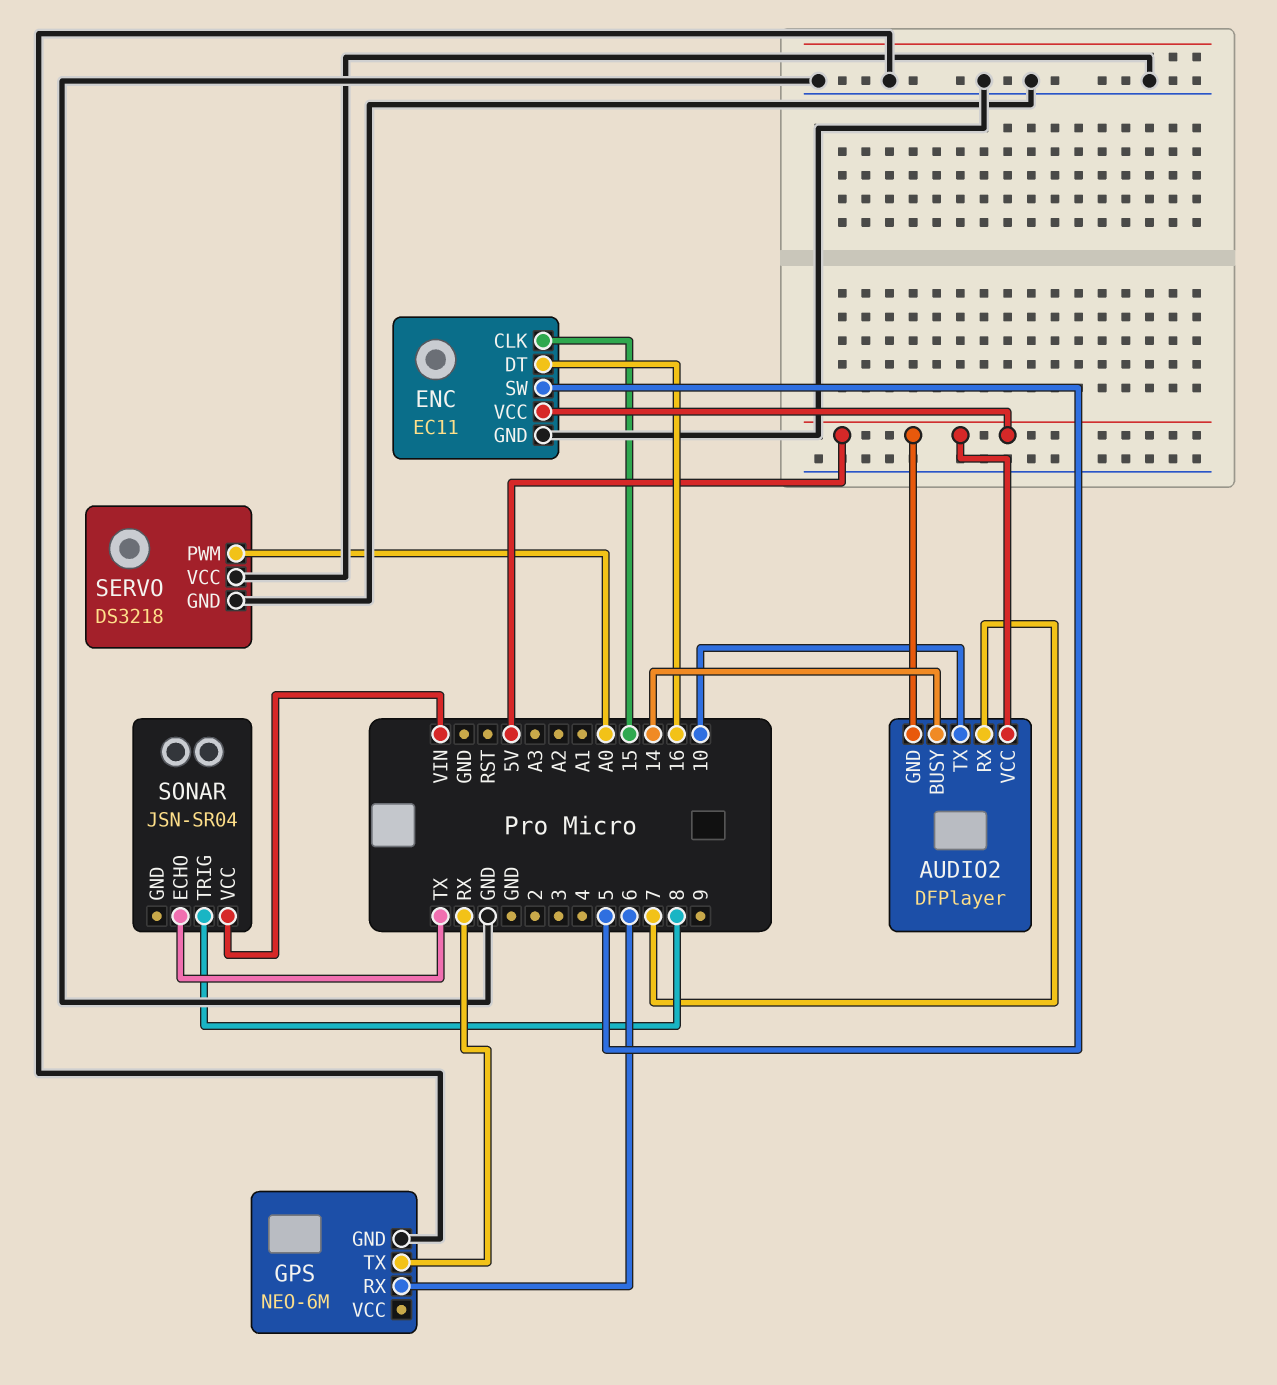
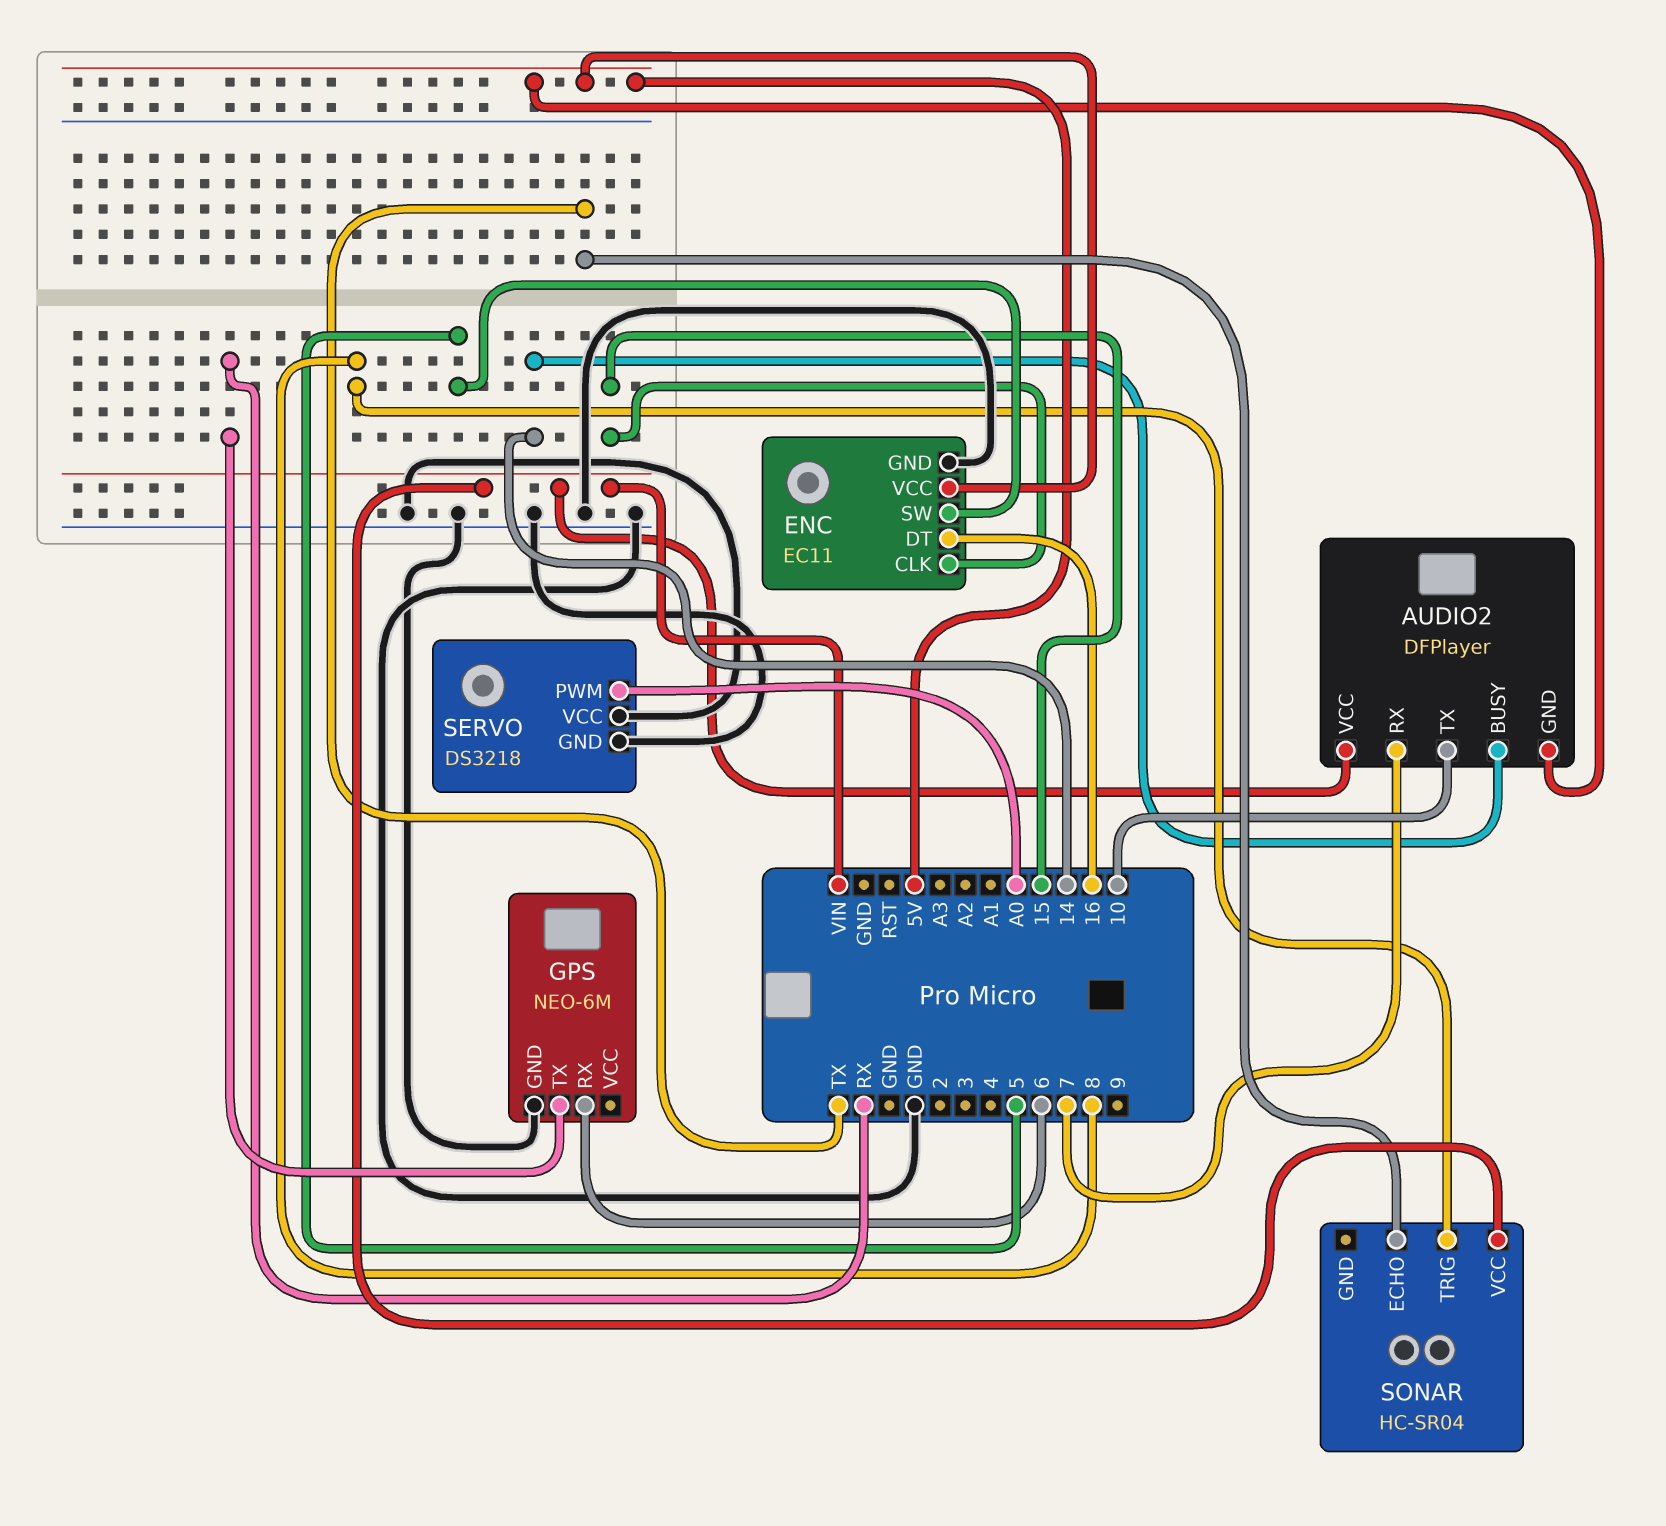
AUDIO2 pin VCC: 5V -> VIN
SONAR: JSN-SR04 -> HC-SR04

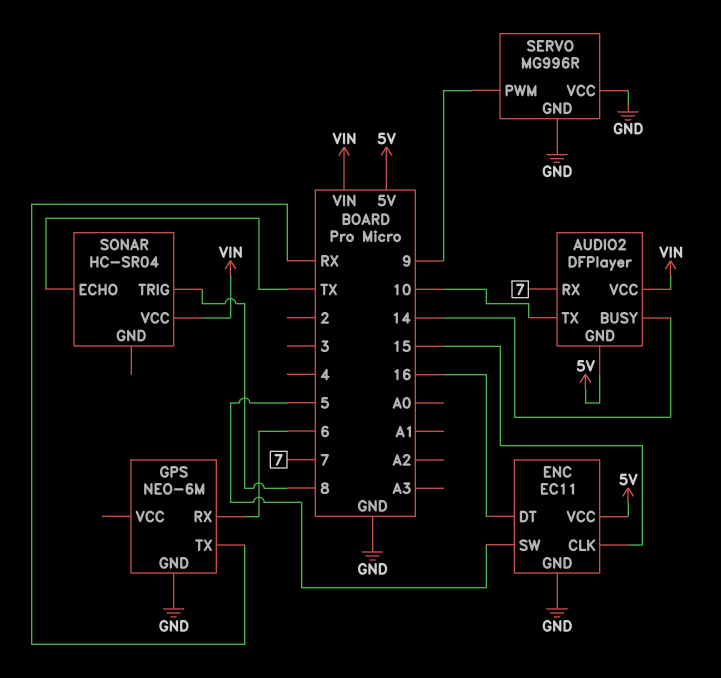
SERVO: DS3218 -> MG996R
SERVO pin PWM: A0 -> 9

